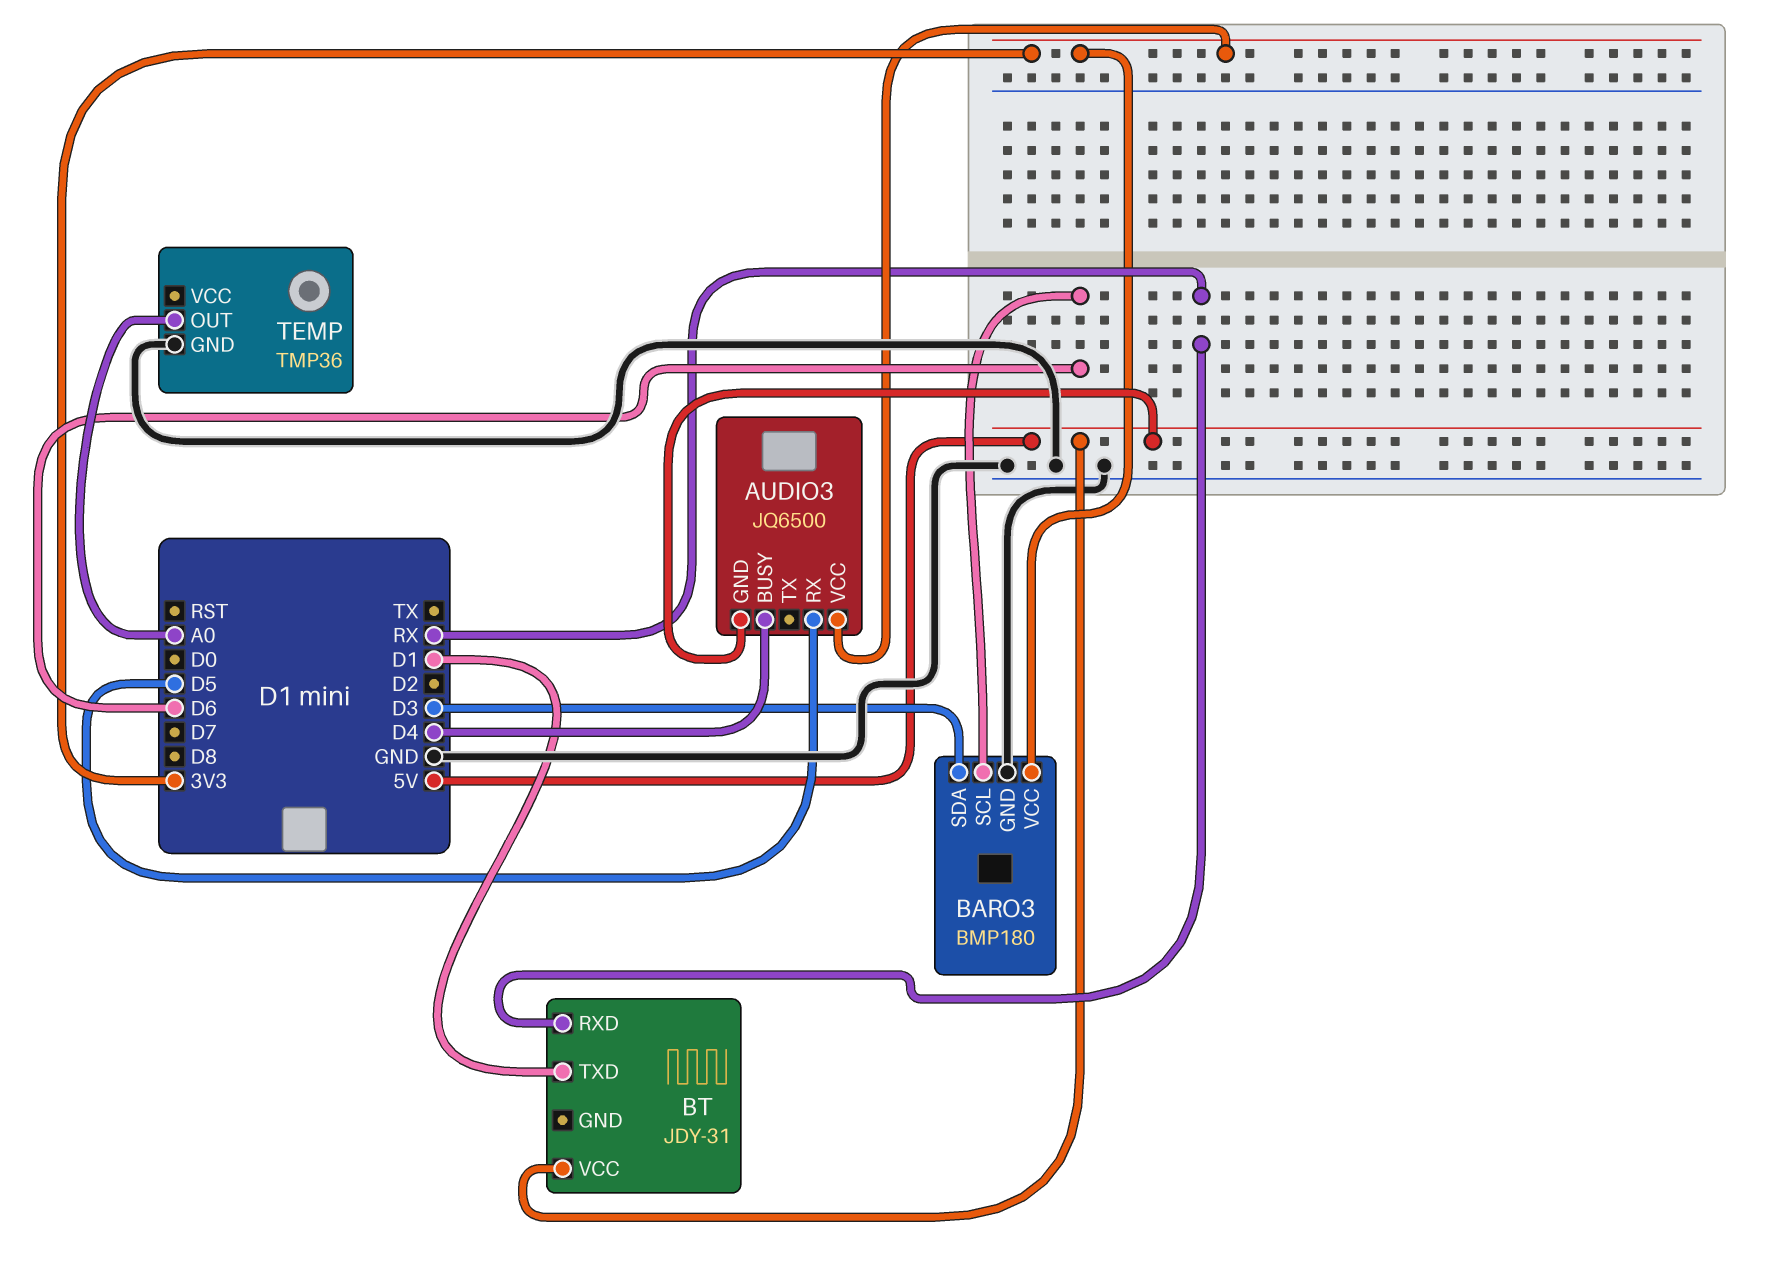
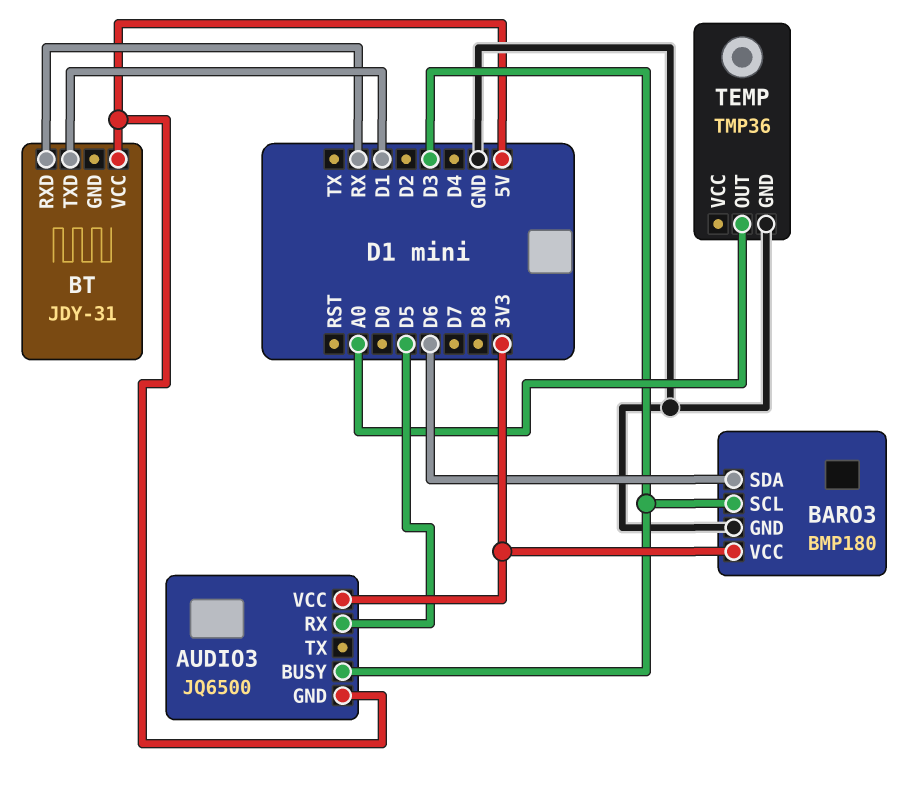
AUDIO3 pin BUSY: D4 -> D3
BARO3 pin SCL: D6 -> D3
BARO3 pin SDA: D3 -> D6

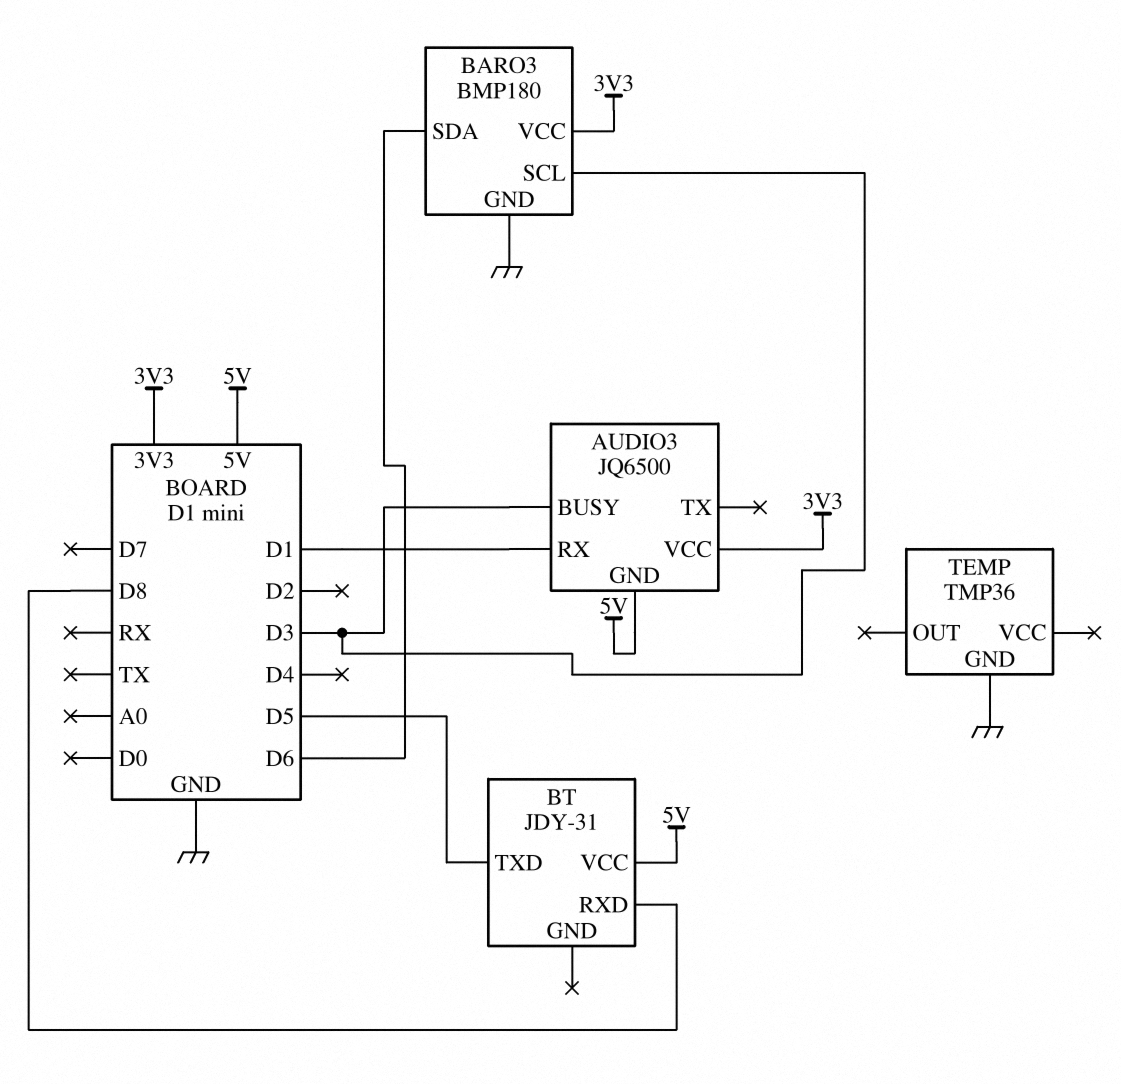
AUDIO3 pin RX: D5 -> D1
BT pin RXD: RX -> D8
BT pin TXD: D1 -> D5
TEMP pin OUT: A0 -> none

